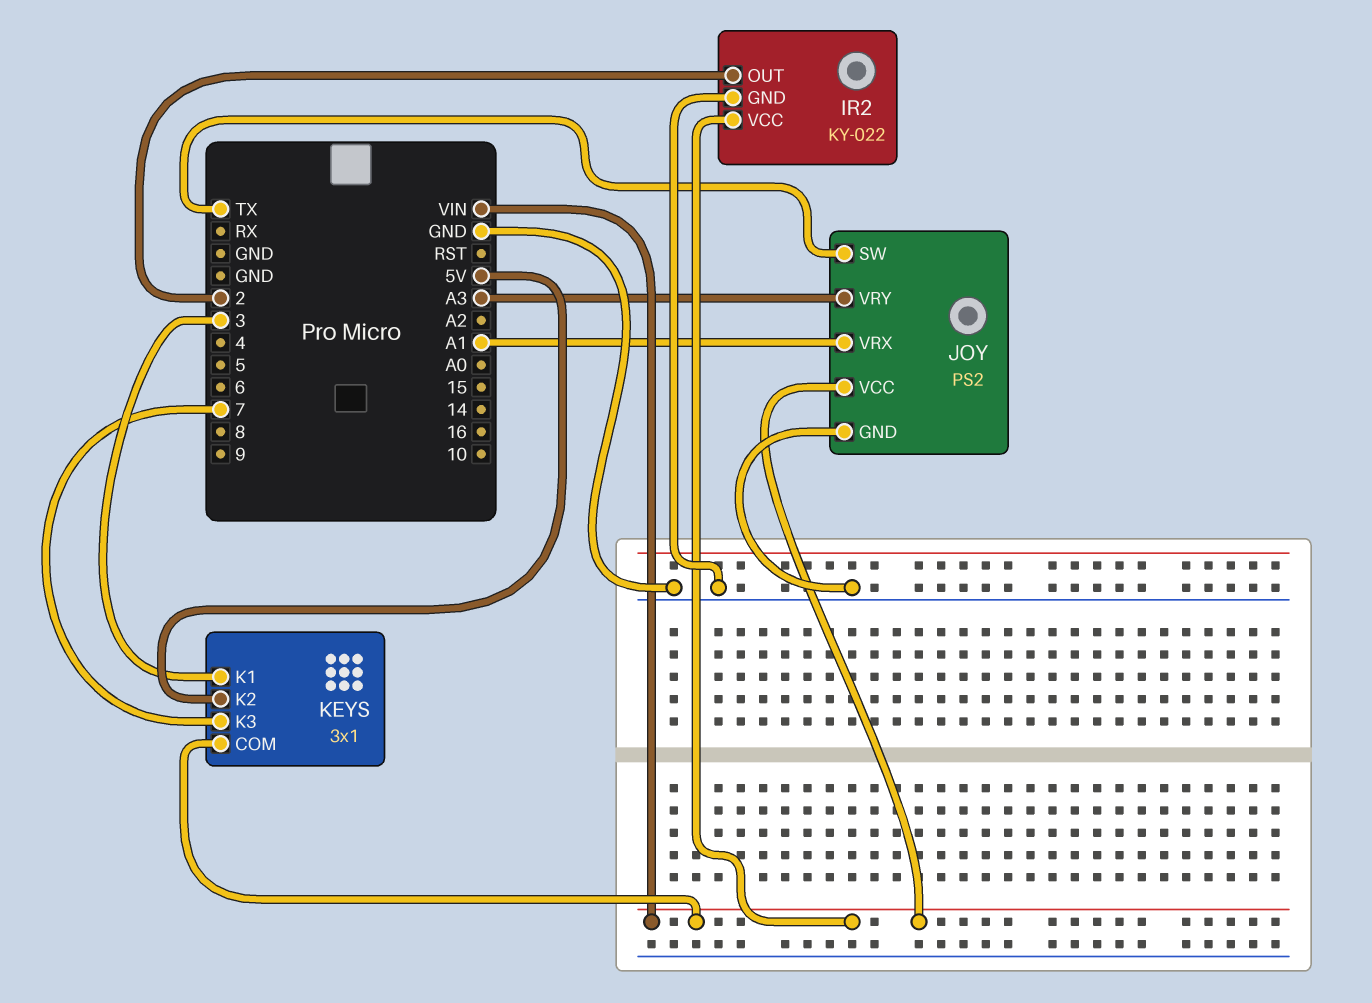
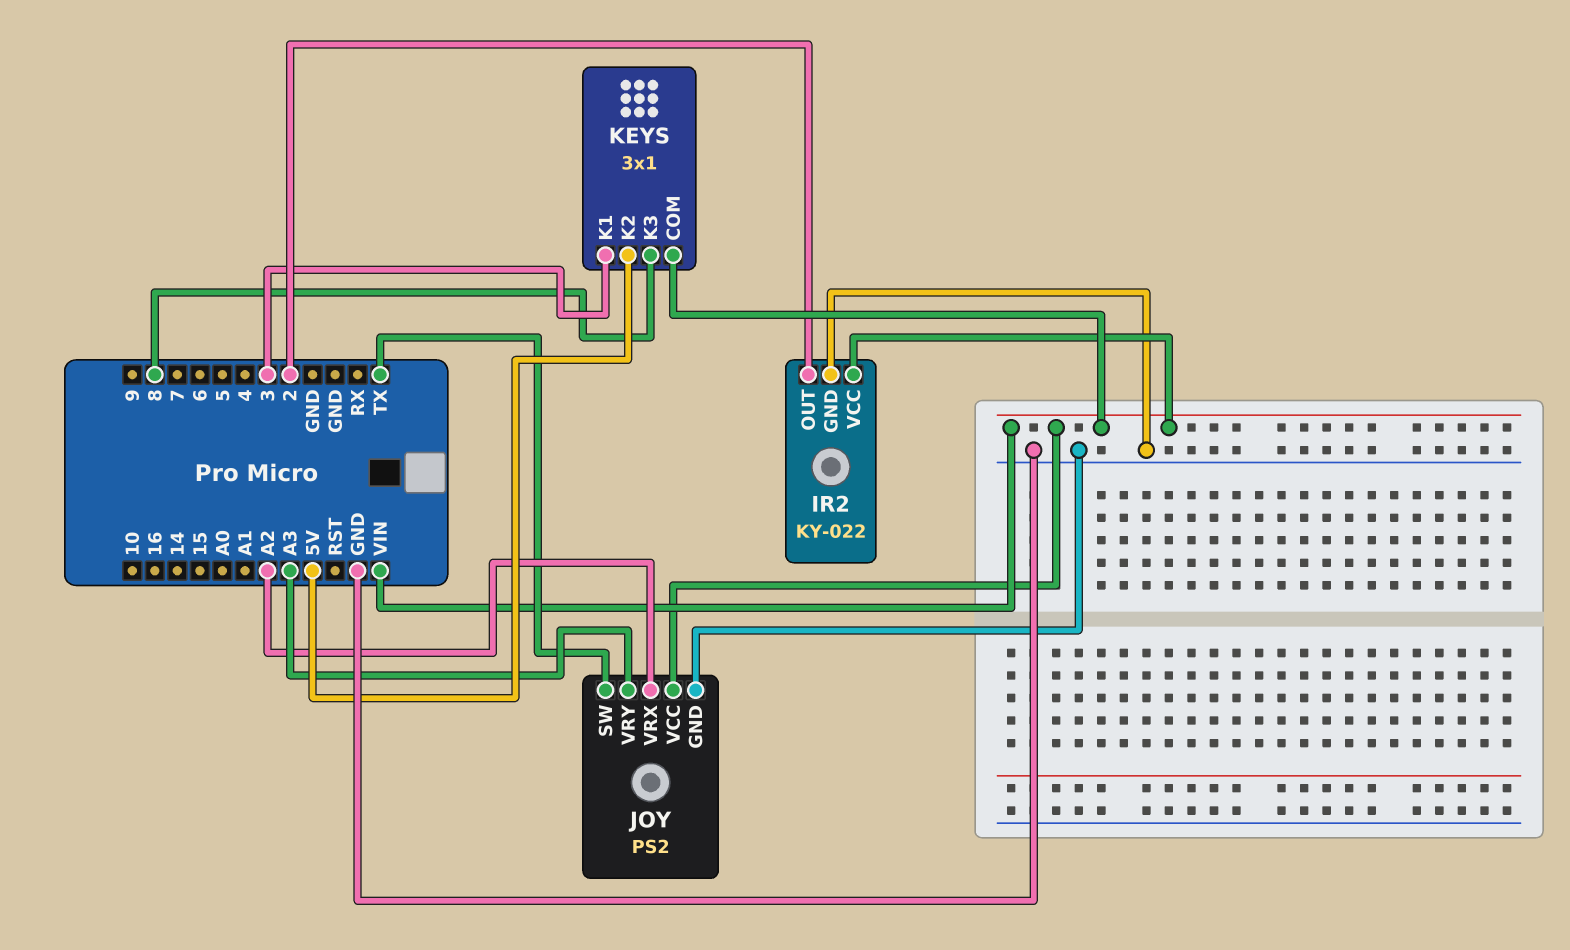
JOY pin VRX: A1 -> A2
KEYS pin K3: 7 -> 8

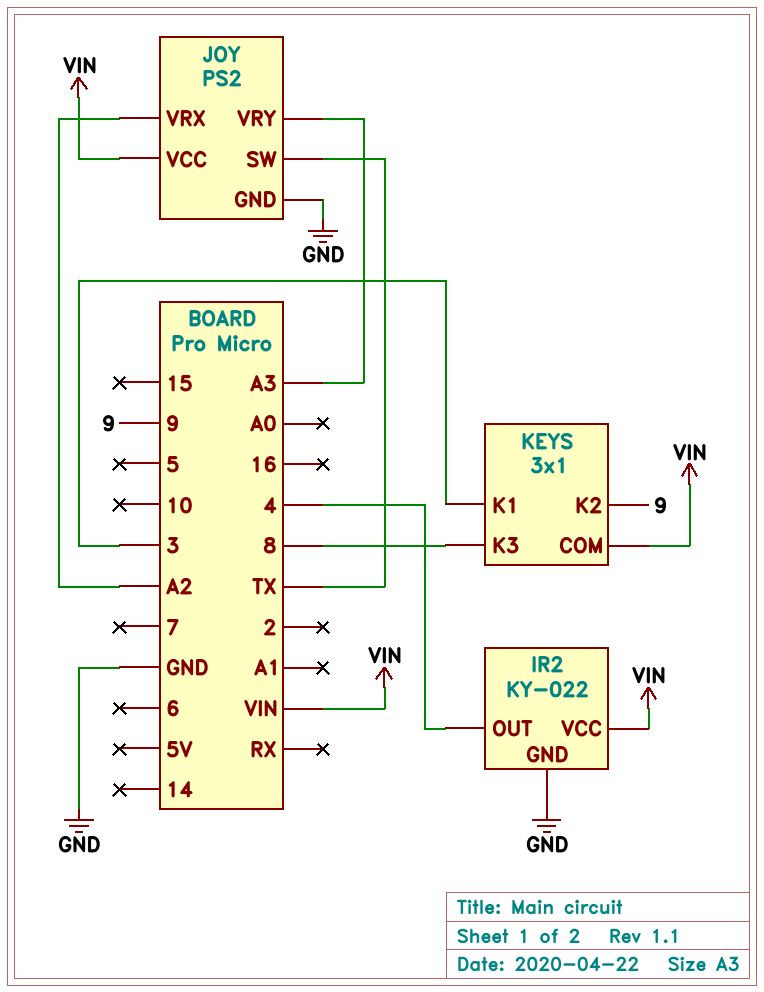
IR2 pin OUT: 2 -> 4
KEYS pin K2: 5V -> 9

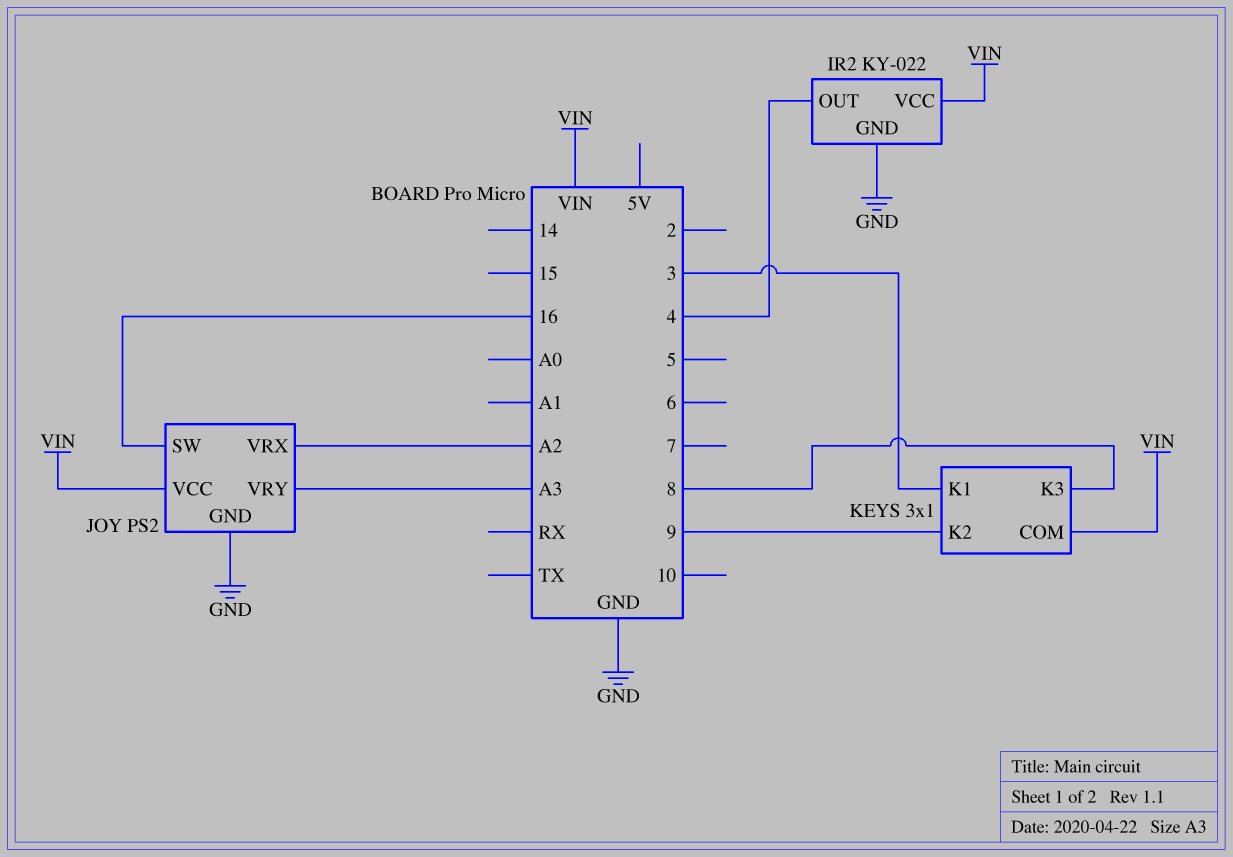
JOY pin SW: TX -> 16

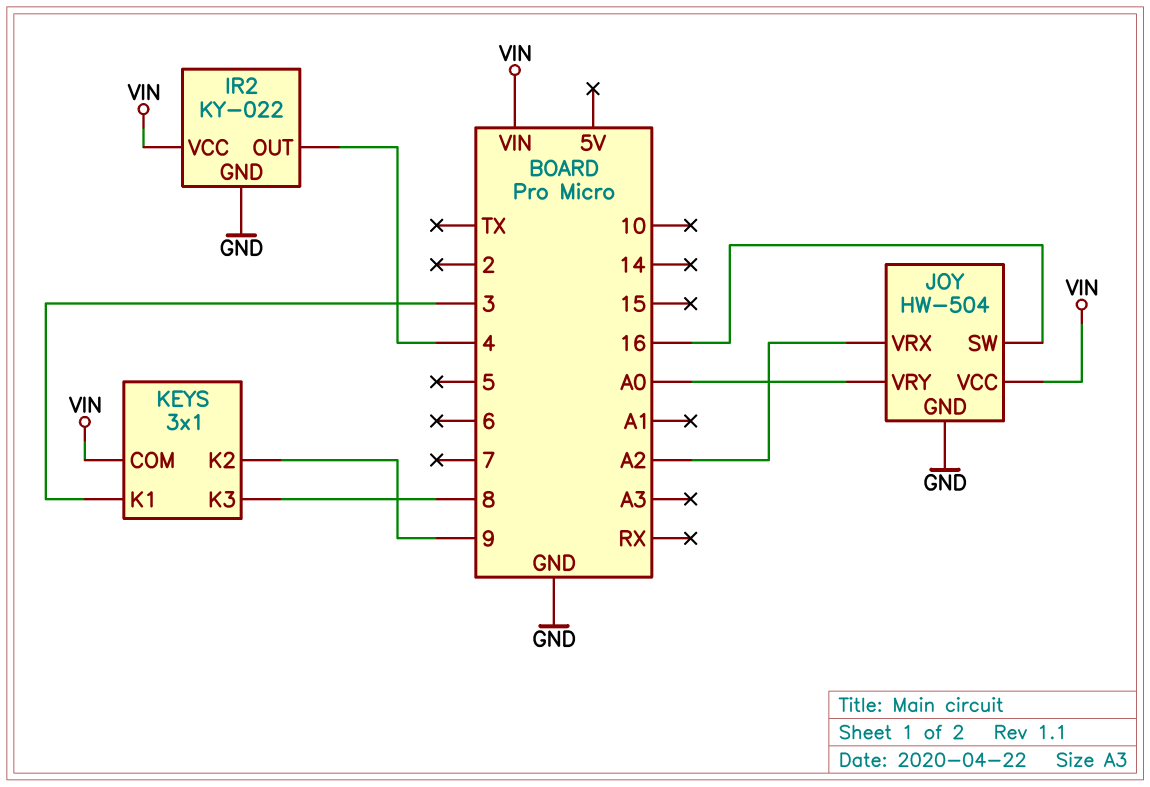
JOY: PS2 -> HW-504
JOY pin VRY: A3 -> A0

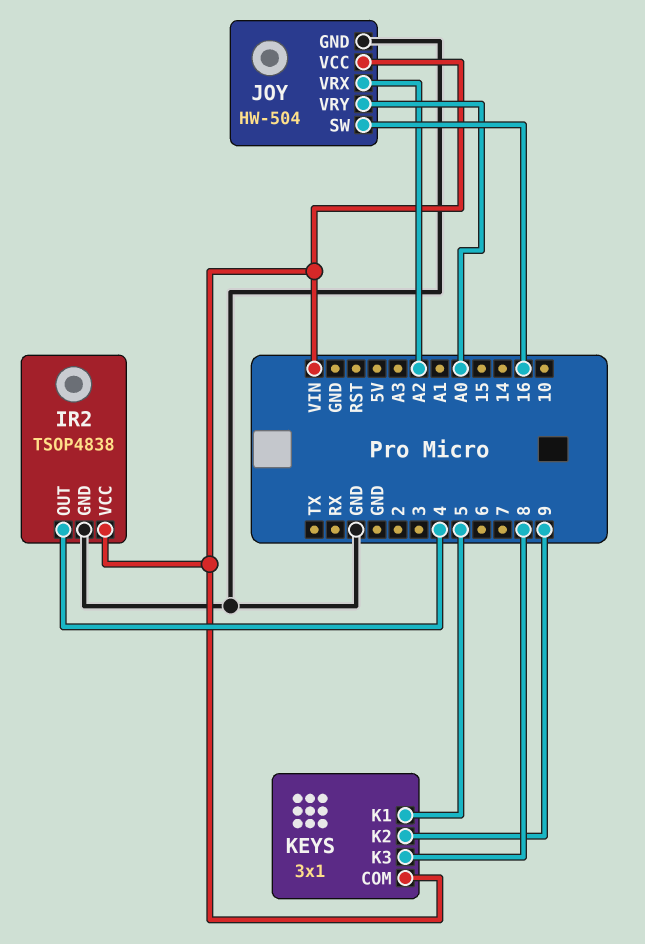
IR2: KY-022 -> TSOP4838
KEYS pin K1: 3 -> 5

